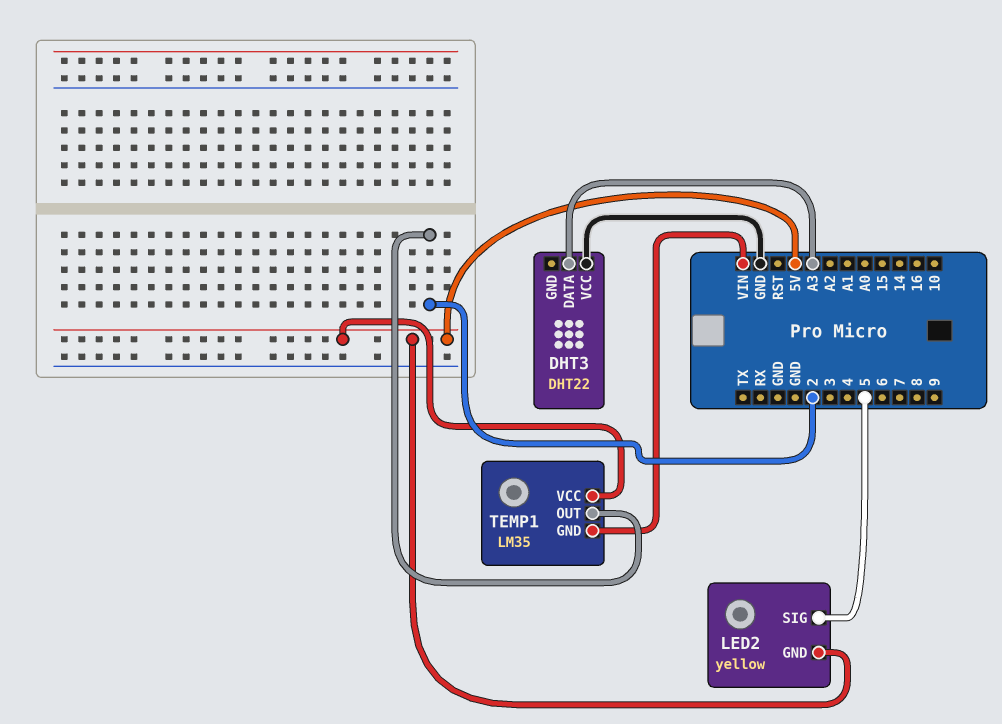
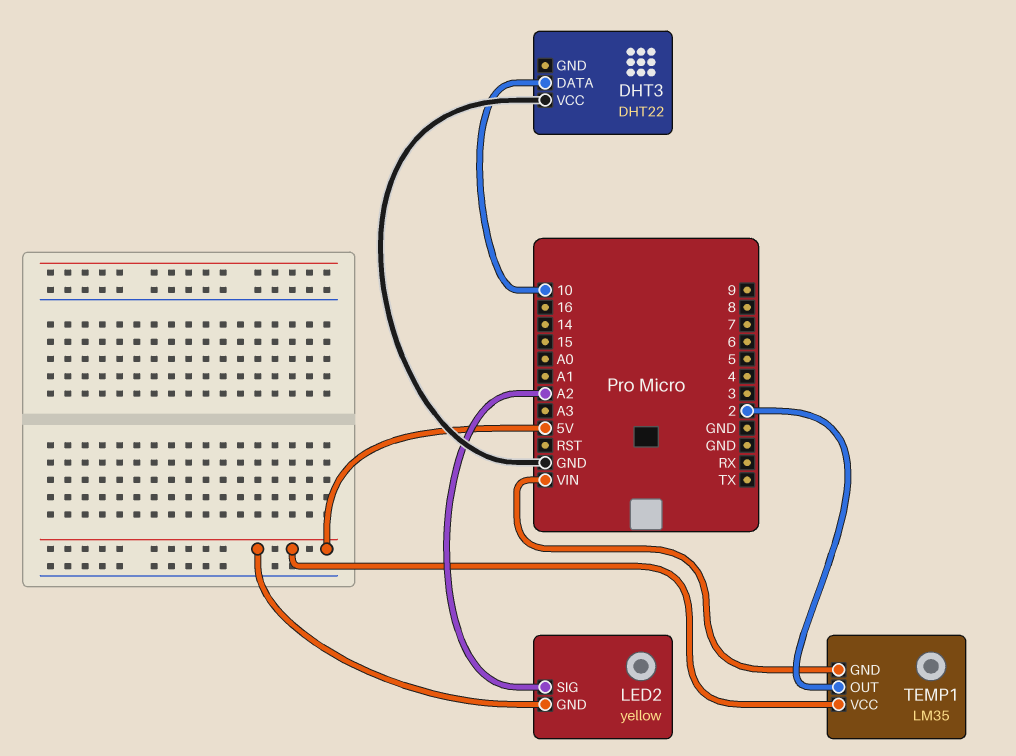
DHT3 pin DATA: A3 -> 10
LED2 pin SIG: 5 -> A2

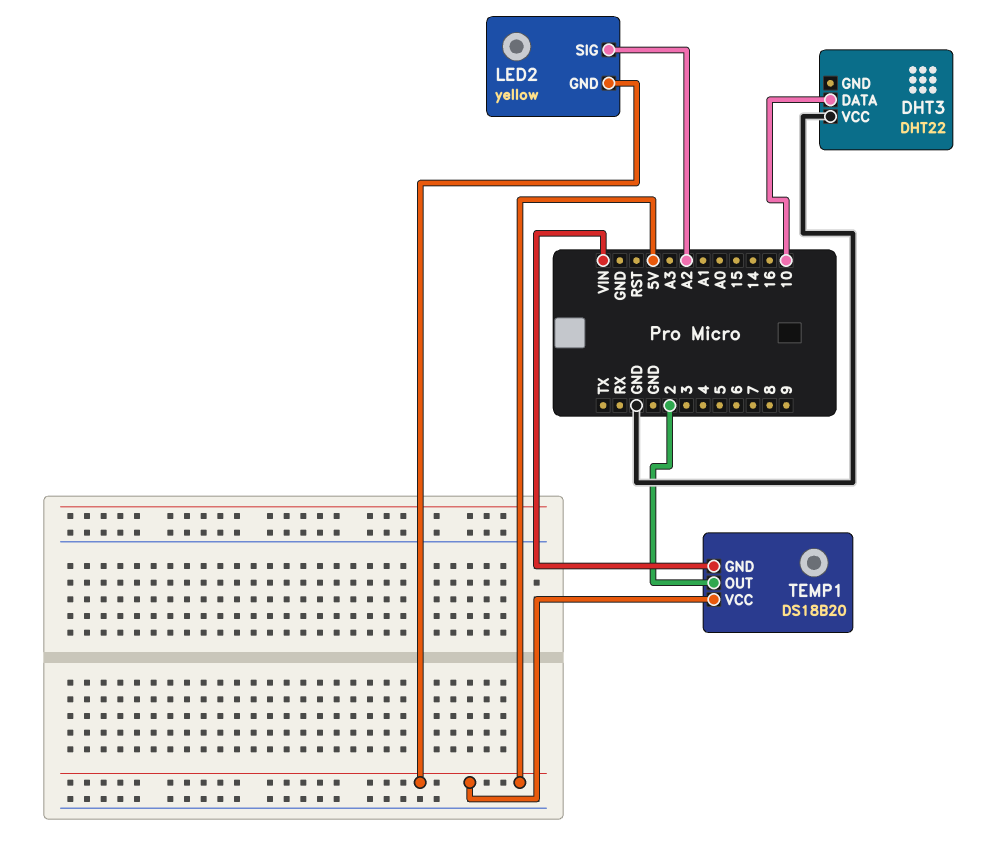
TEMP1: LM35 -> DS18B20

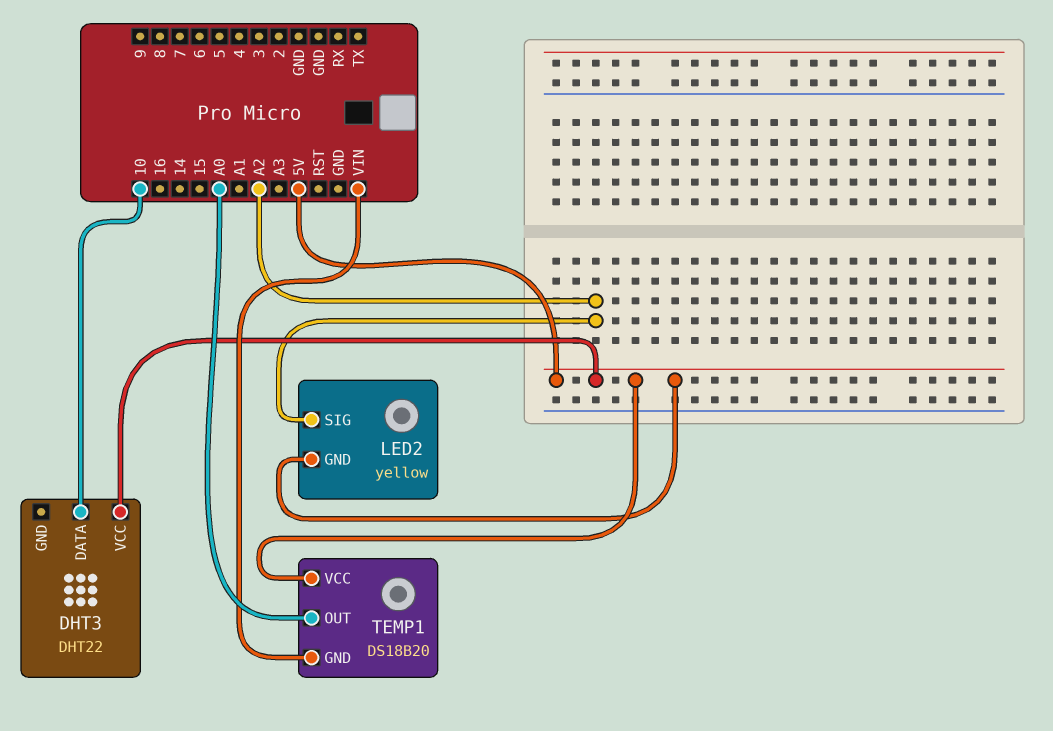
DHT3 pin VCC: GND -> 5V
TEMP1 pin OUT: 2 -> A0

